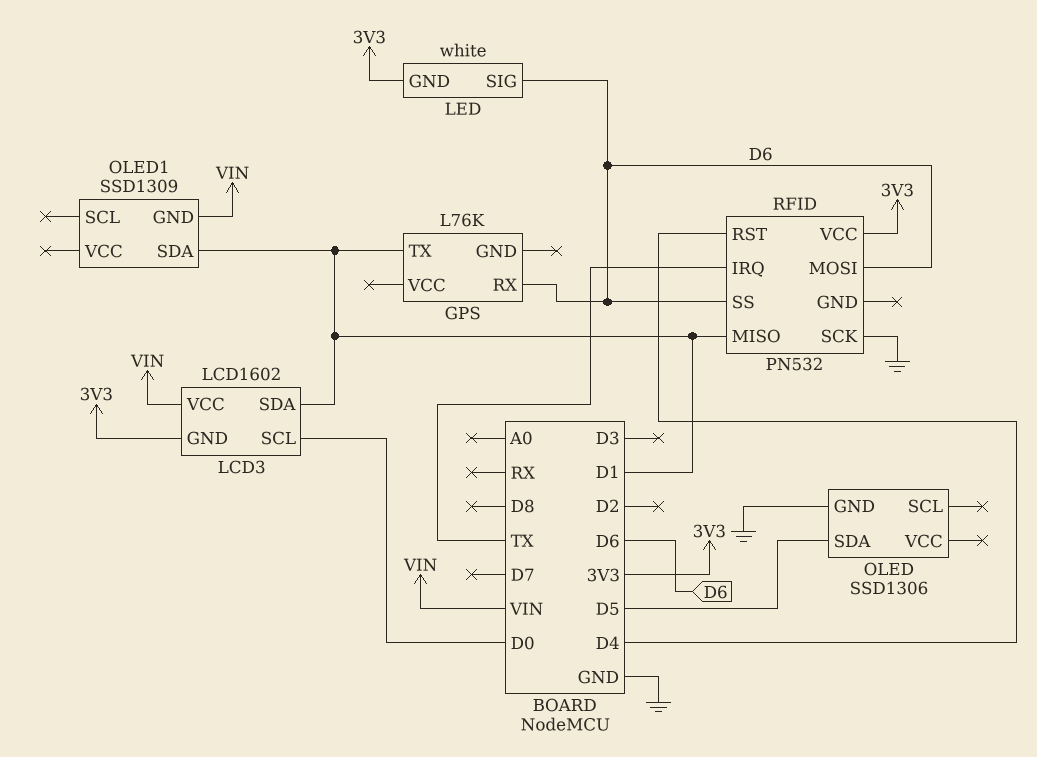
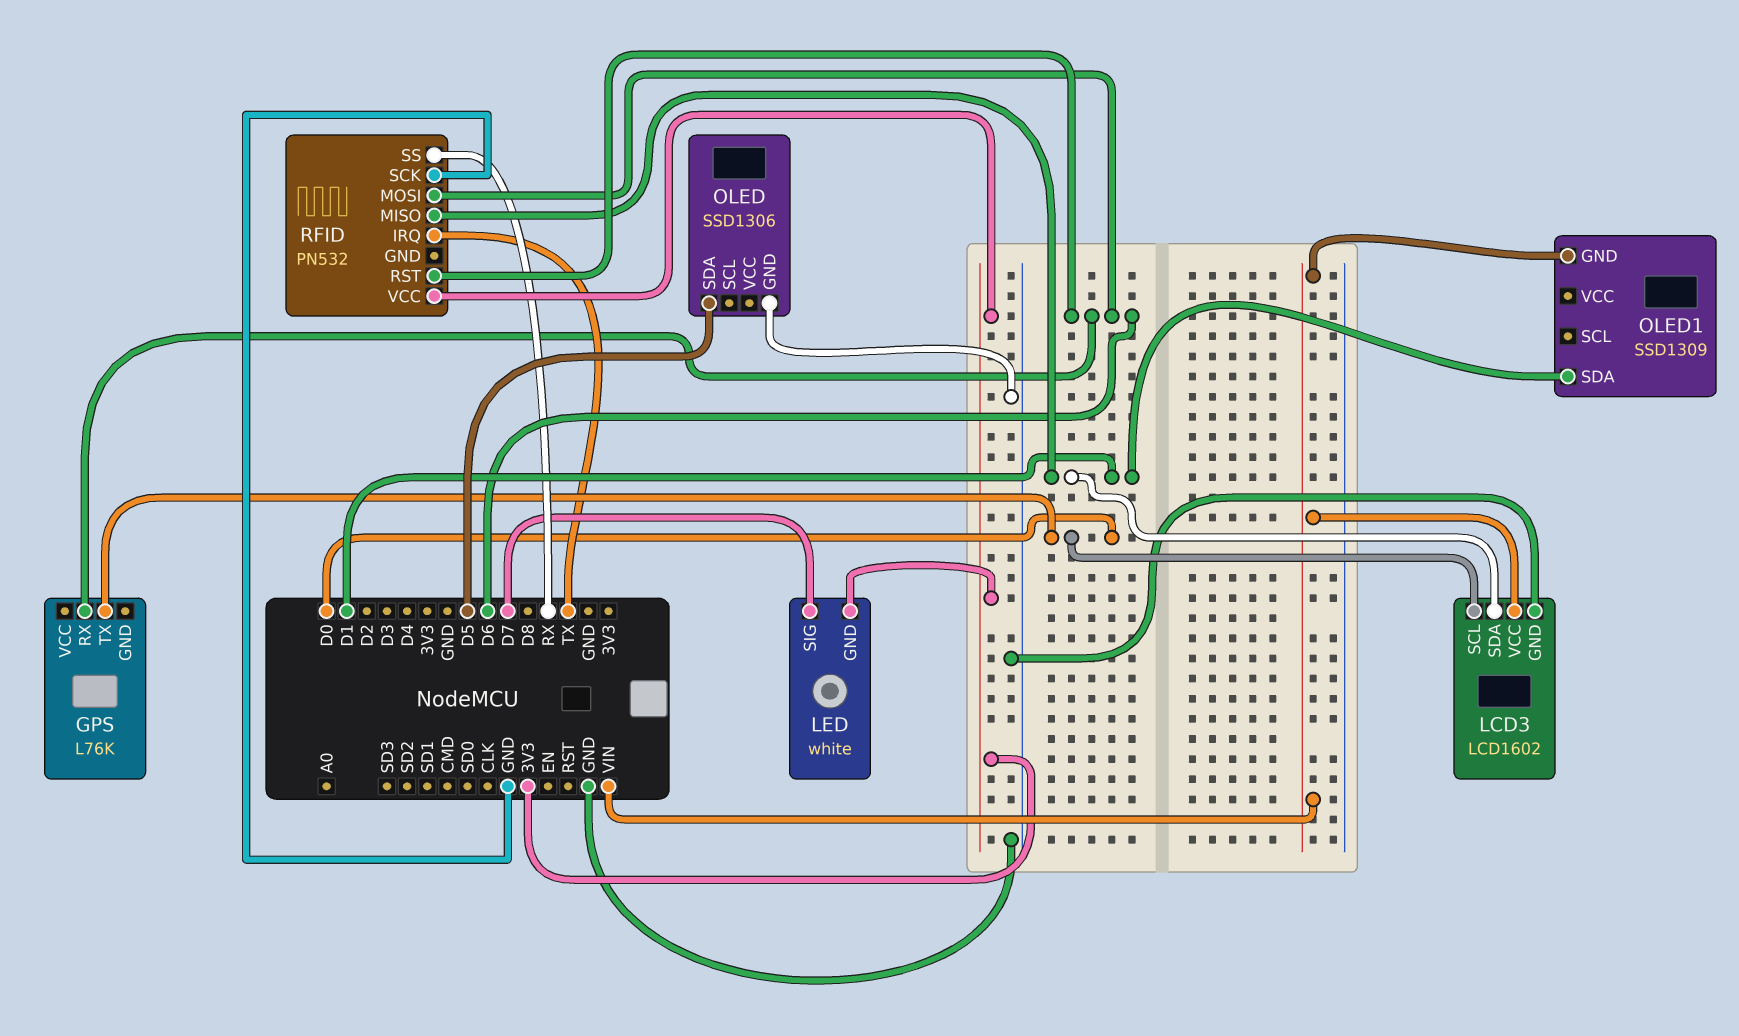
GPS pin TX: D1 -> D0
LCD3 pin GND: 3V3 -> GND
LED pin SIG: D6 -> D7
RFID pin RST: D4 -> D6
RFID pin SS: D6 -> RX

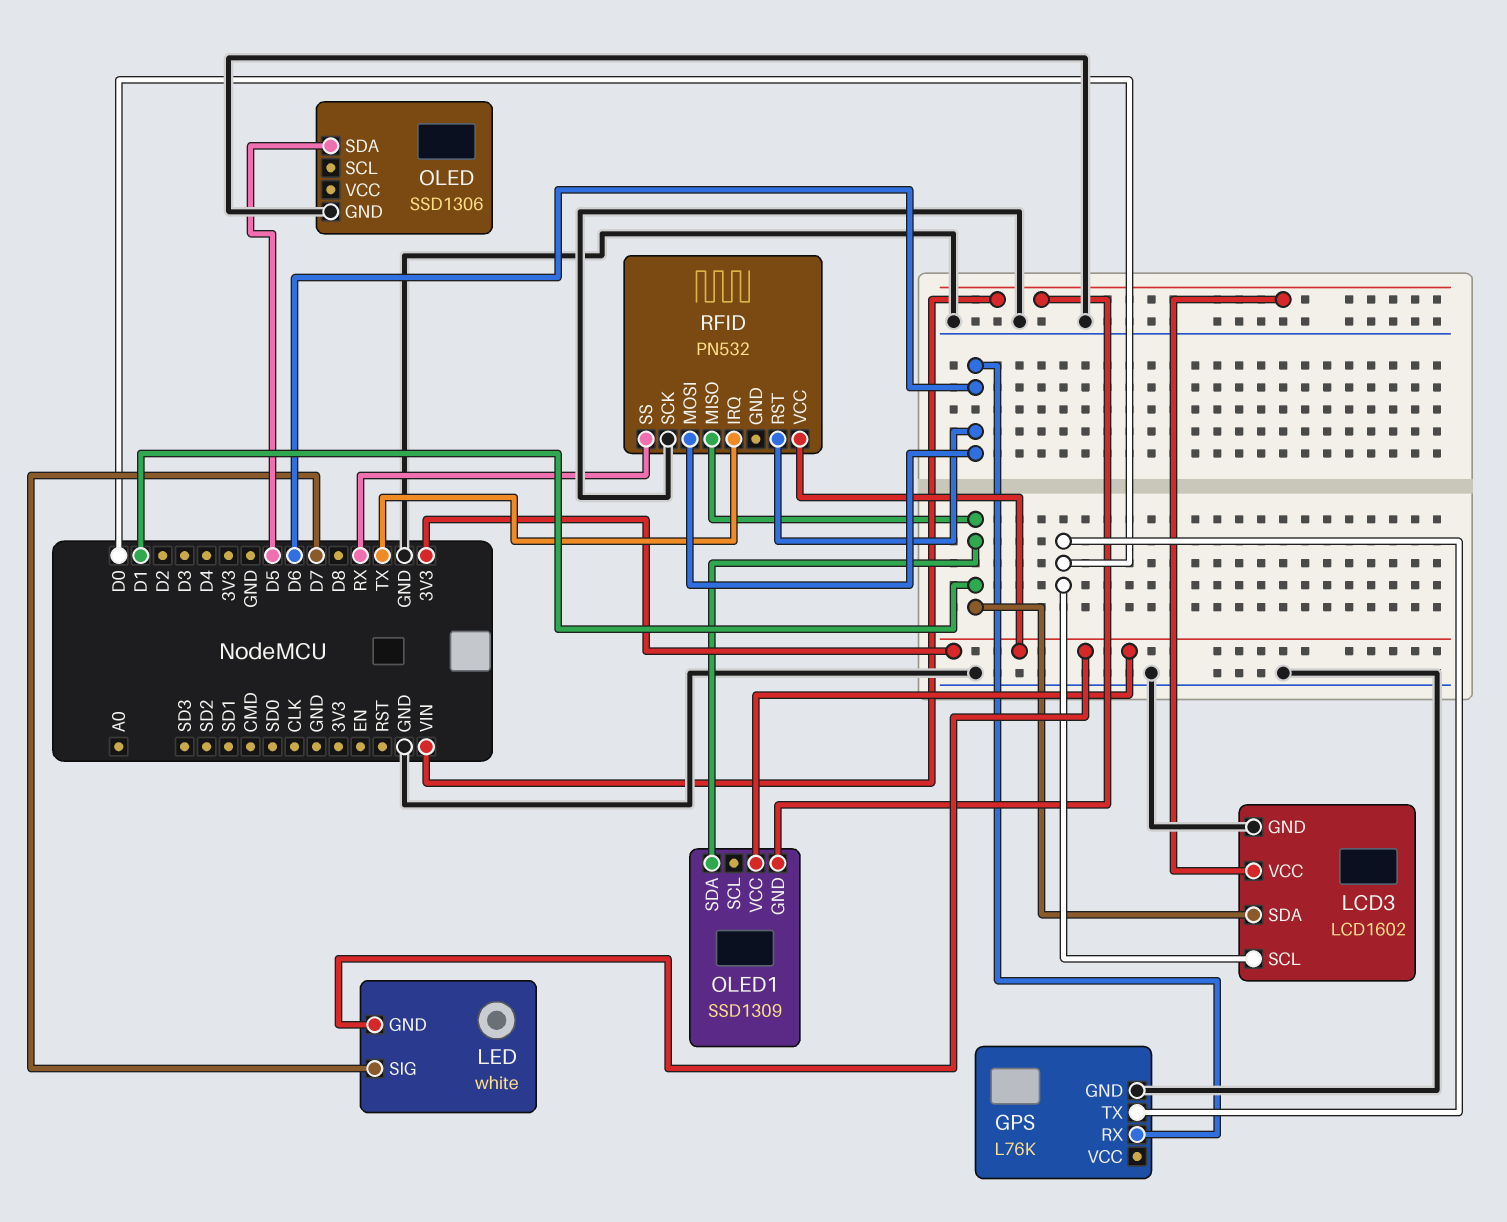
GPS pin GND: none -> GND
OLED1 pin VCC: none -> 3V3

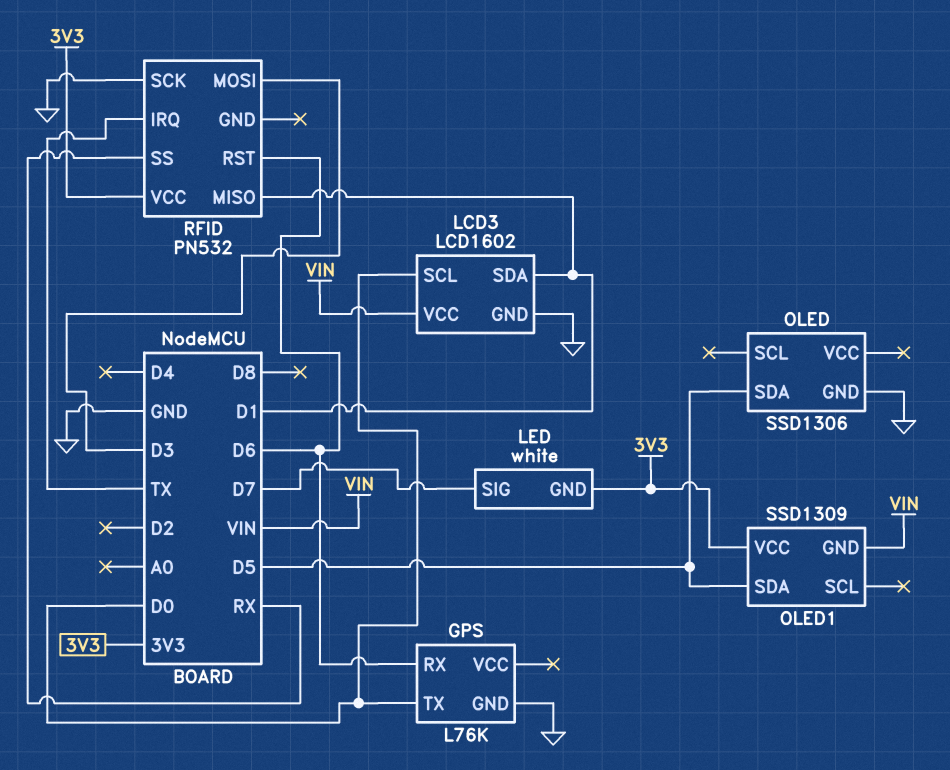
OLED1 pin SDA: D1 -> D5
RFID pin MOSI: D6 -> D3

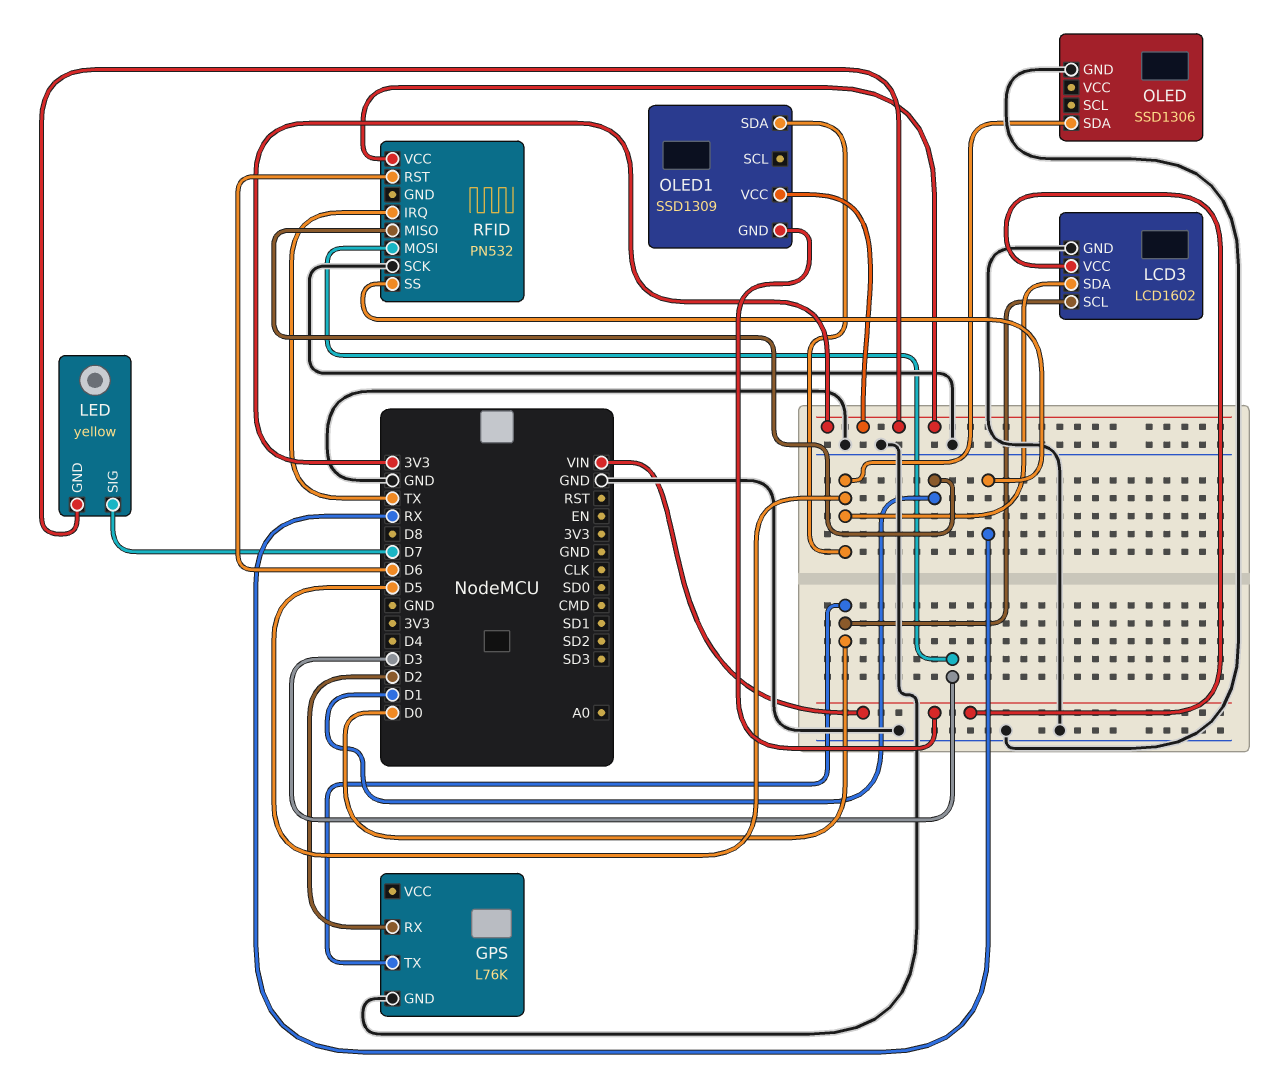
GPS pin RX: D6 -> D2
LCD3 pin SDA: D1 -> D5
LED: white -> yellow

